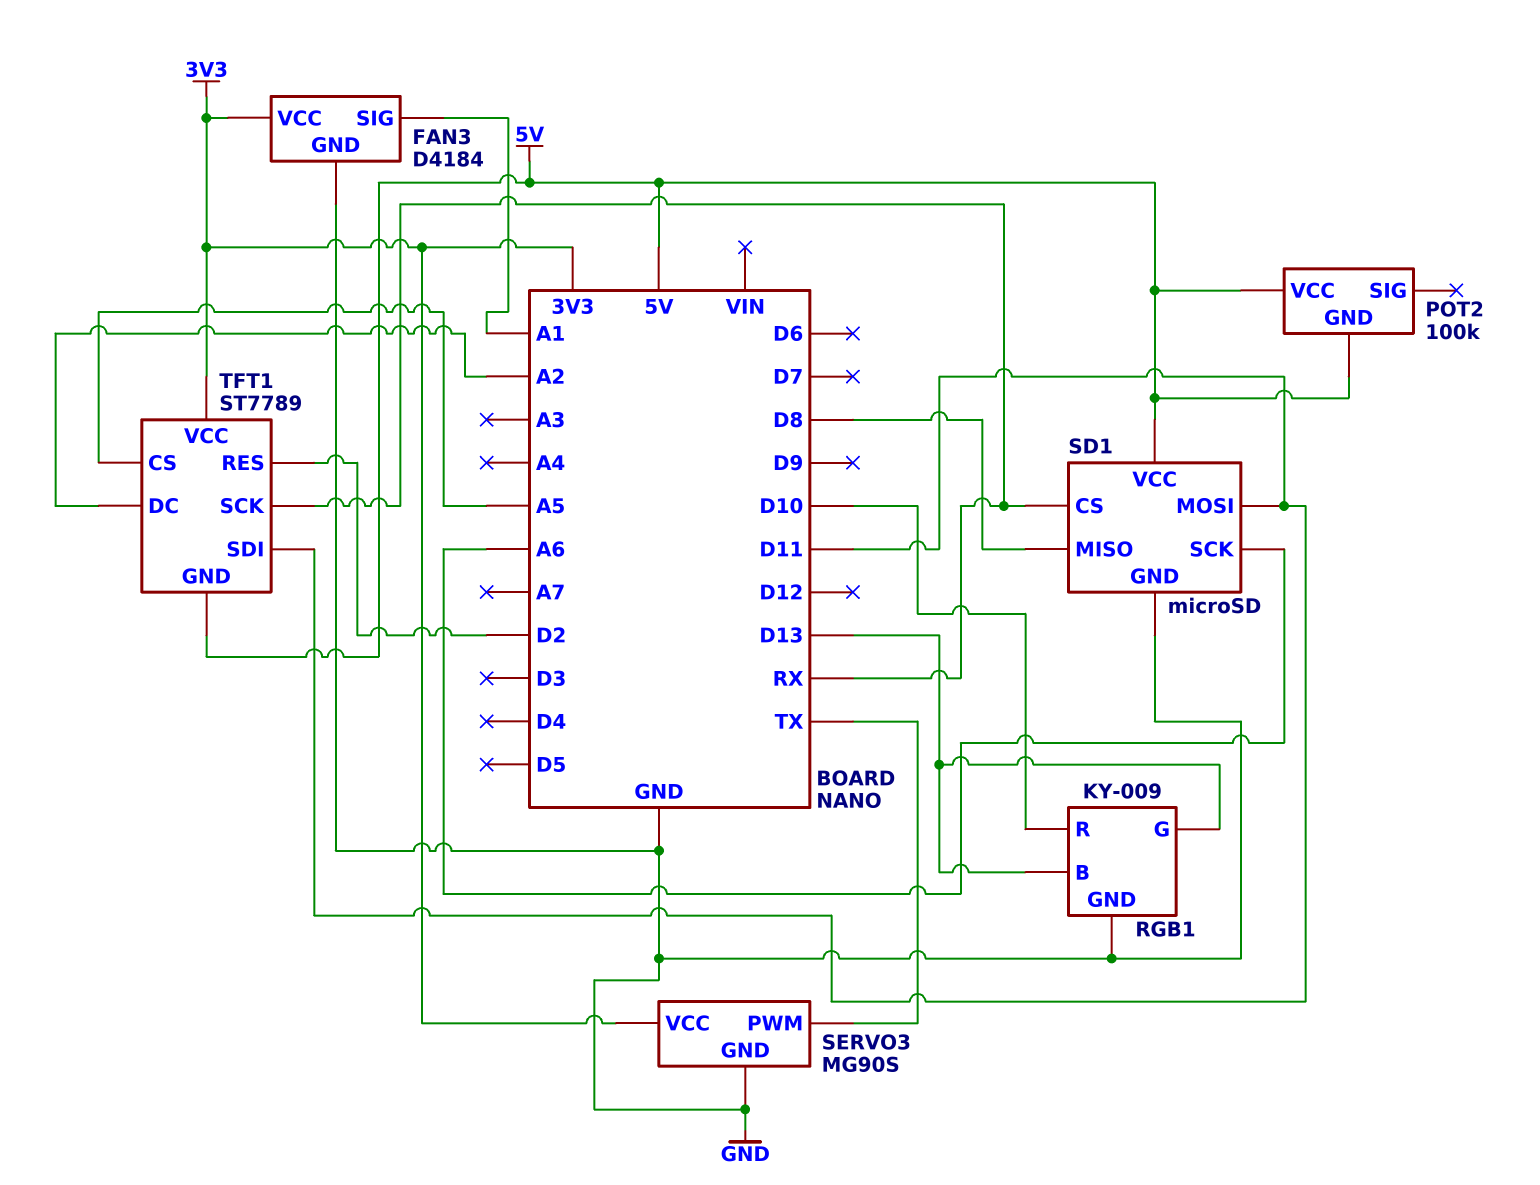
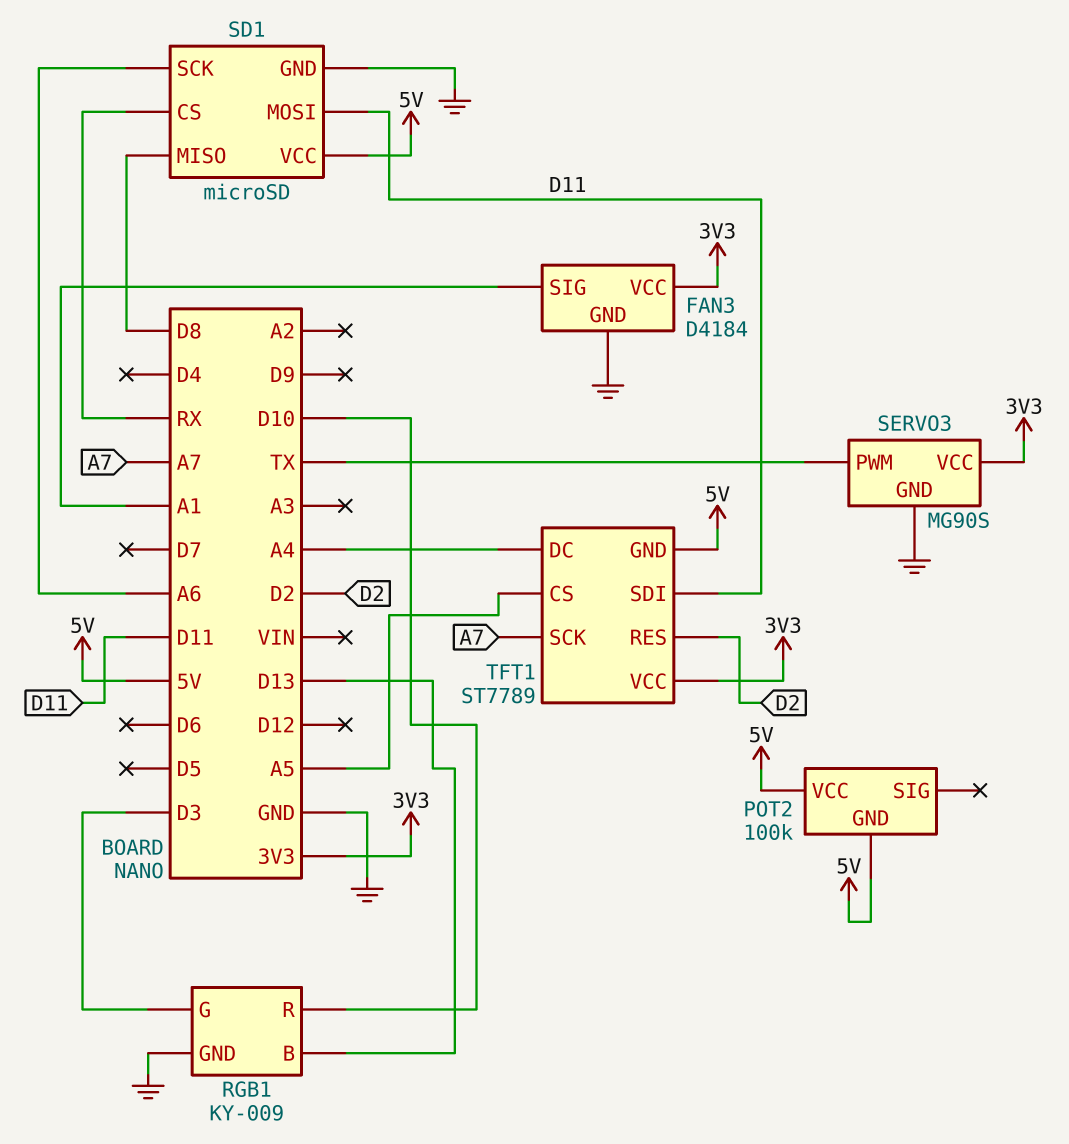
RGB1 pin G: D13 -> D3
TFT1 pin DC: A2 -> A4
TFT1 pin SCK: RX -> A7

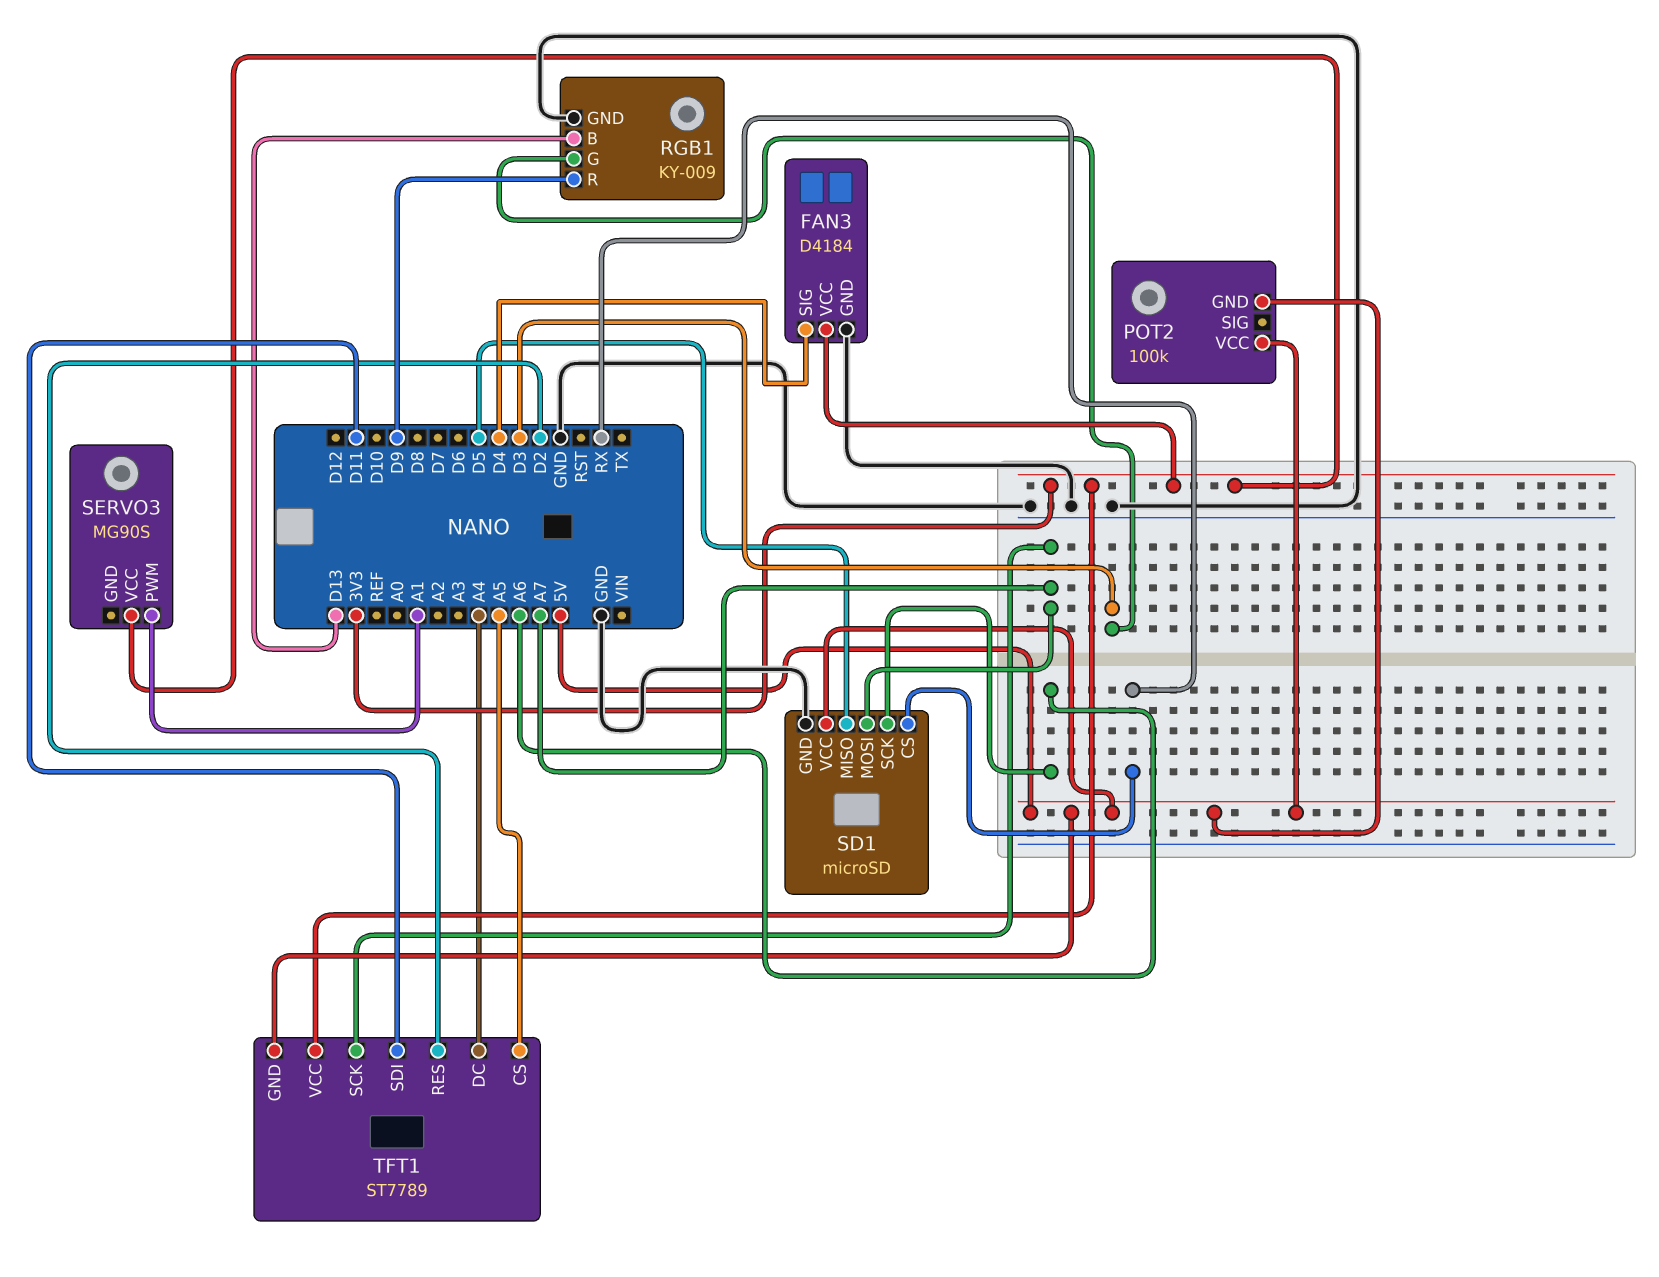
FAN3 pin SIG: A1 -> D4
RGB1 pin R: D10 -> D9
SD1 pin MISO: D8 -> D5
SD1 pin MOSI: D11 -> A7
SERVO3 pin GND: GND -> none
SERVO3 pin PWM: TX -> A1

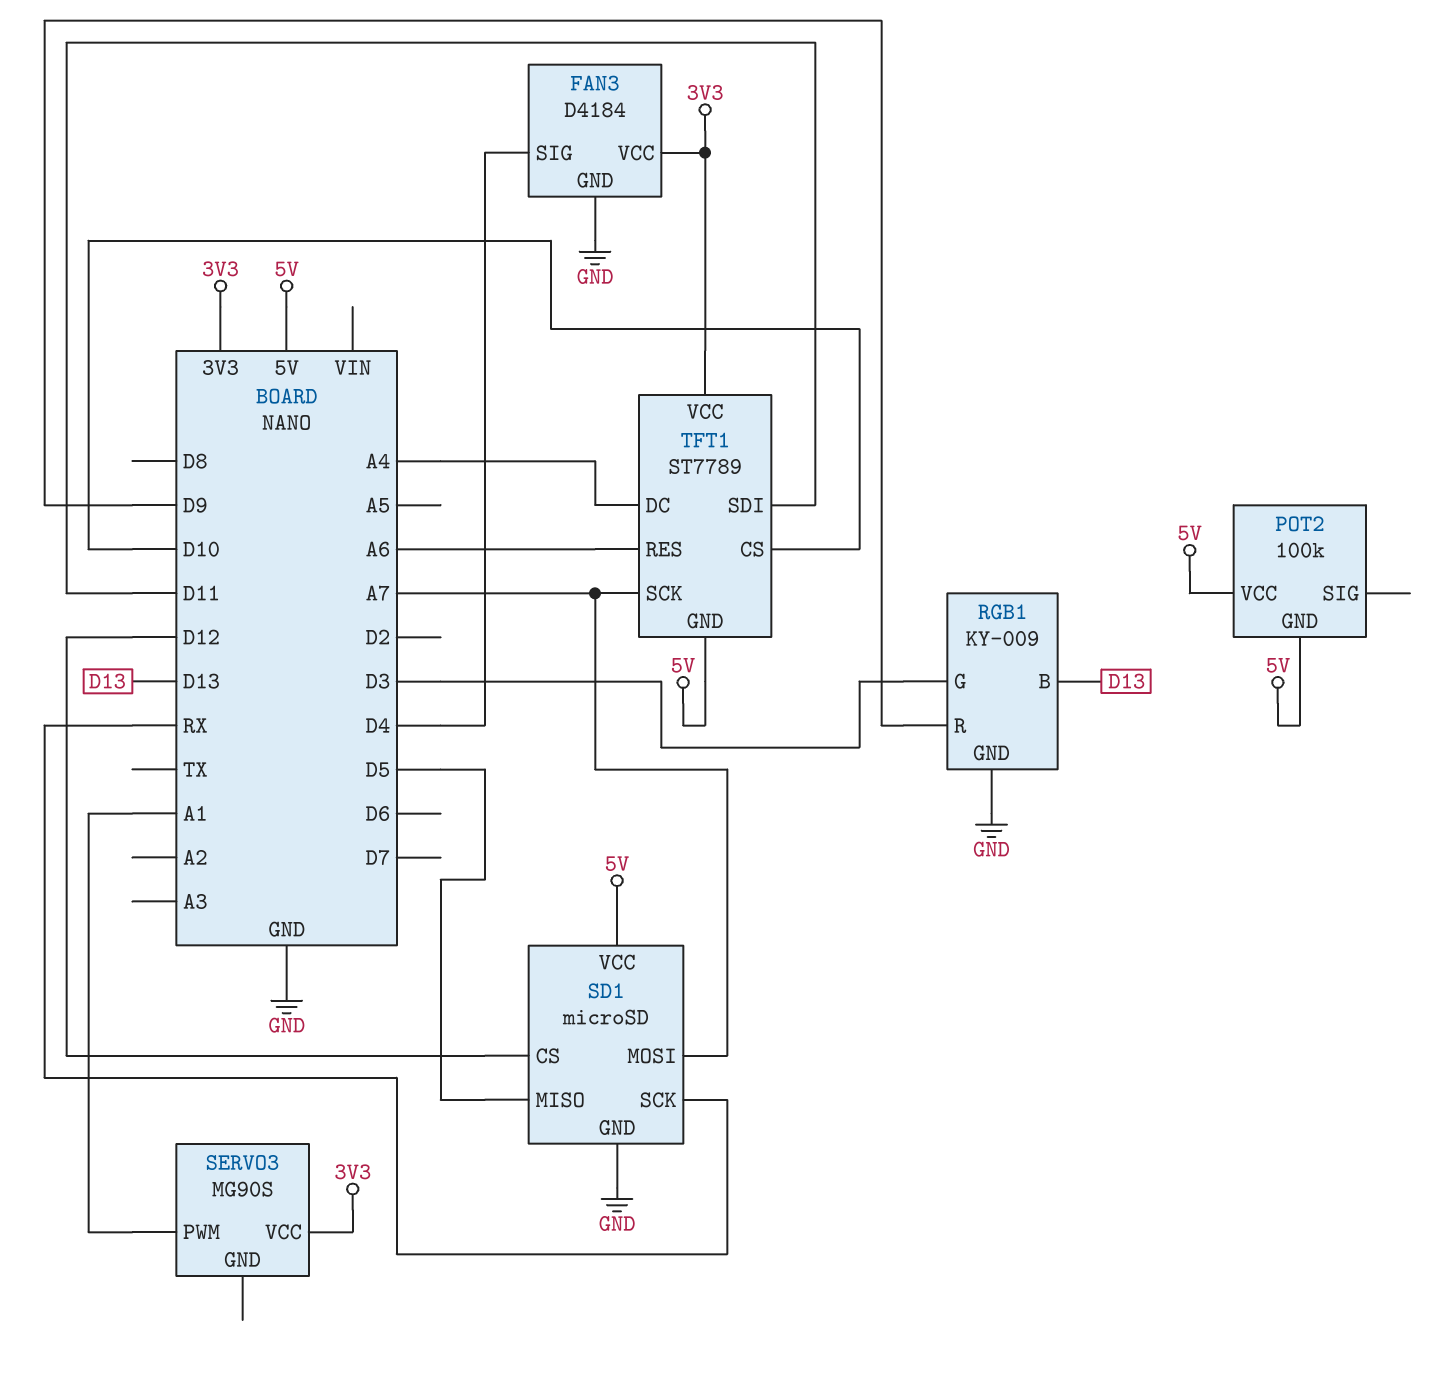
SD1 pin CS: RX -> D12
SD1 pin SCK: A6 -> RX
TFT1 pin CS: A5 -> D10
TFT1 pin RES: D2 -> A6

